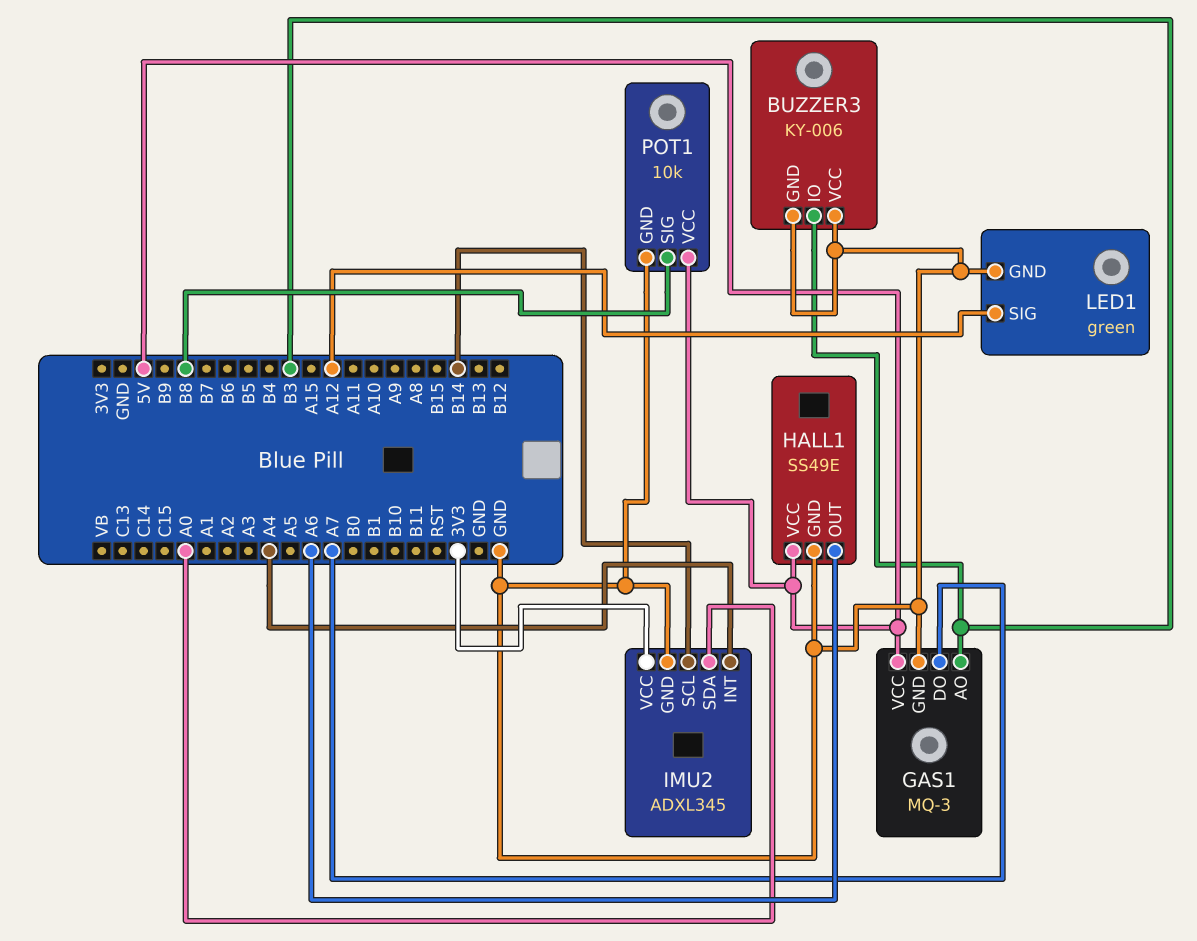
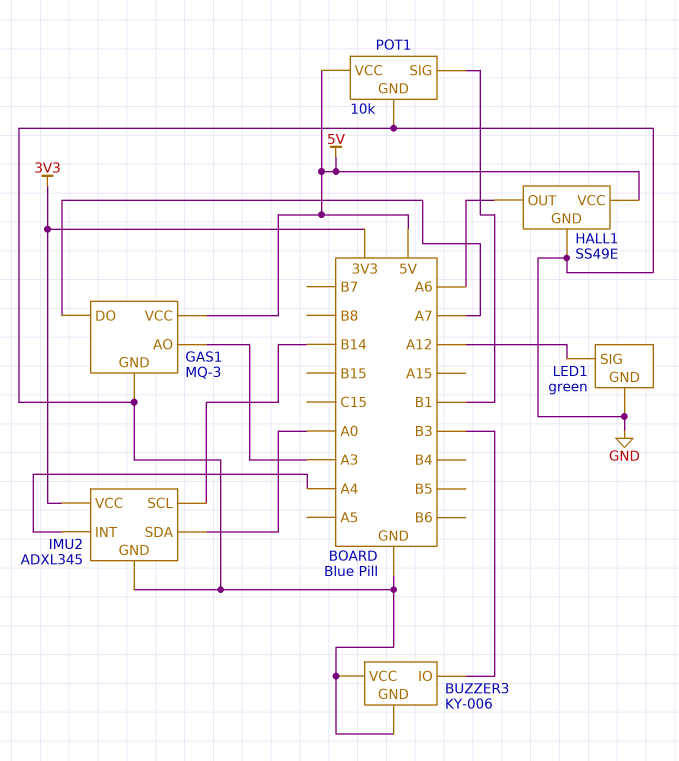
GAS1 pin AO: B3 -> A3
POT1 pin SIG: B8 -> B1

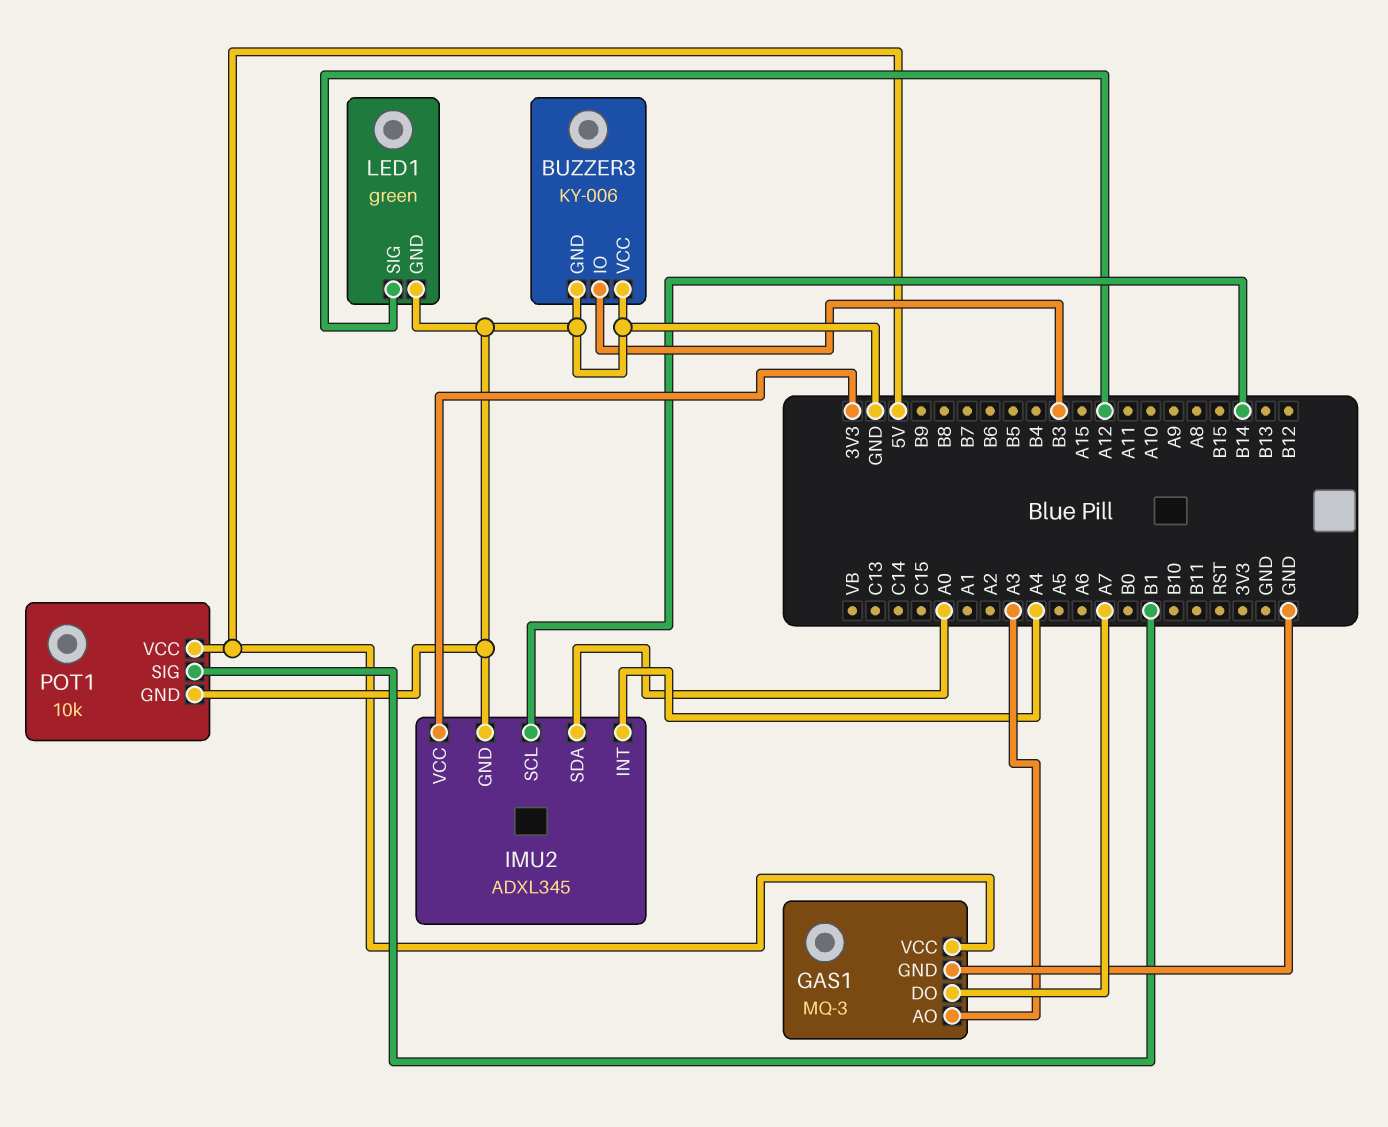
HALL1: SS49E -> none
HALL1 pin GND: GND -> none
HALL1 pin OUT: A6 -> none
HALL1 pin VCC: 5V -> none

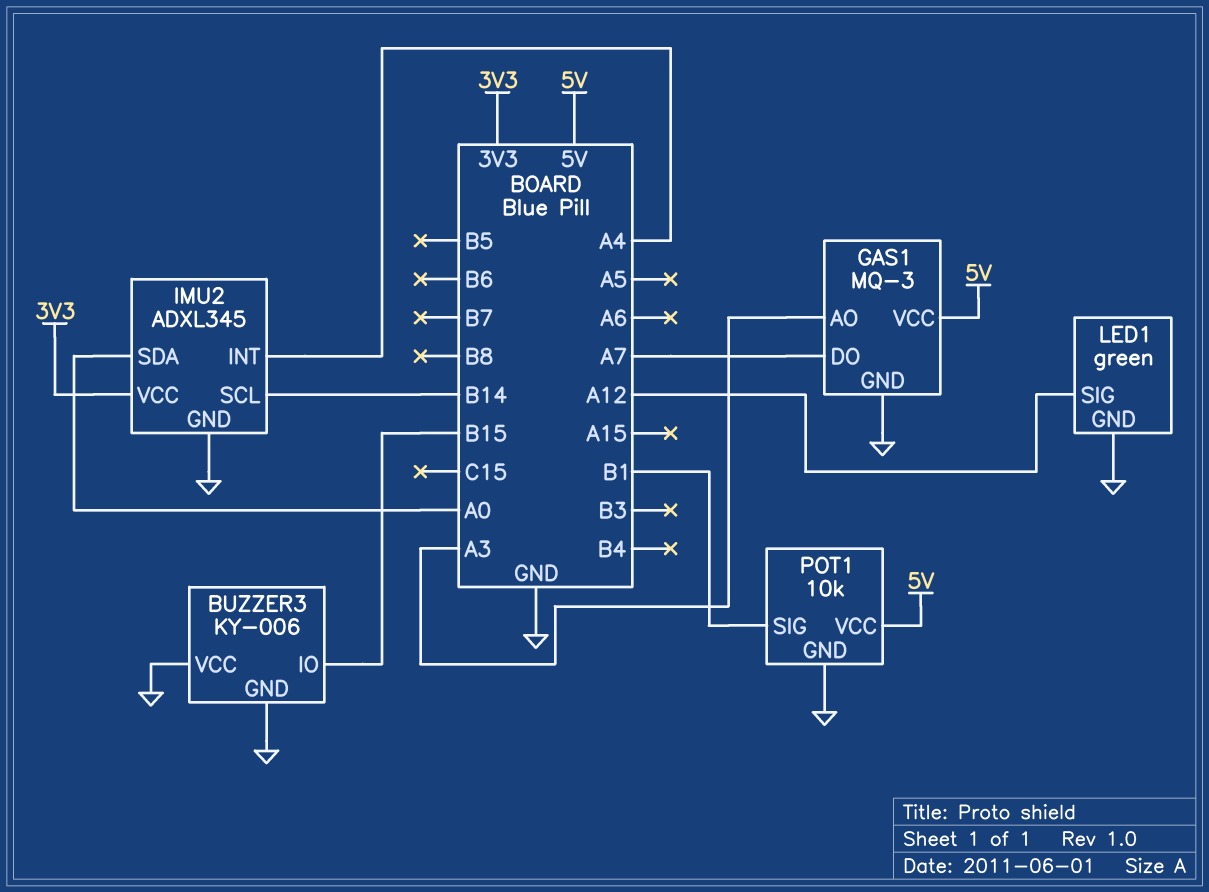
BUZZER3 pin IO: B3 -> B15

